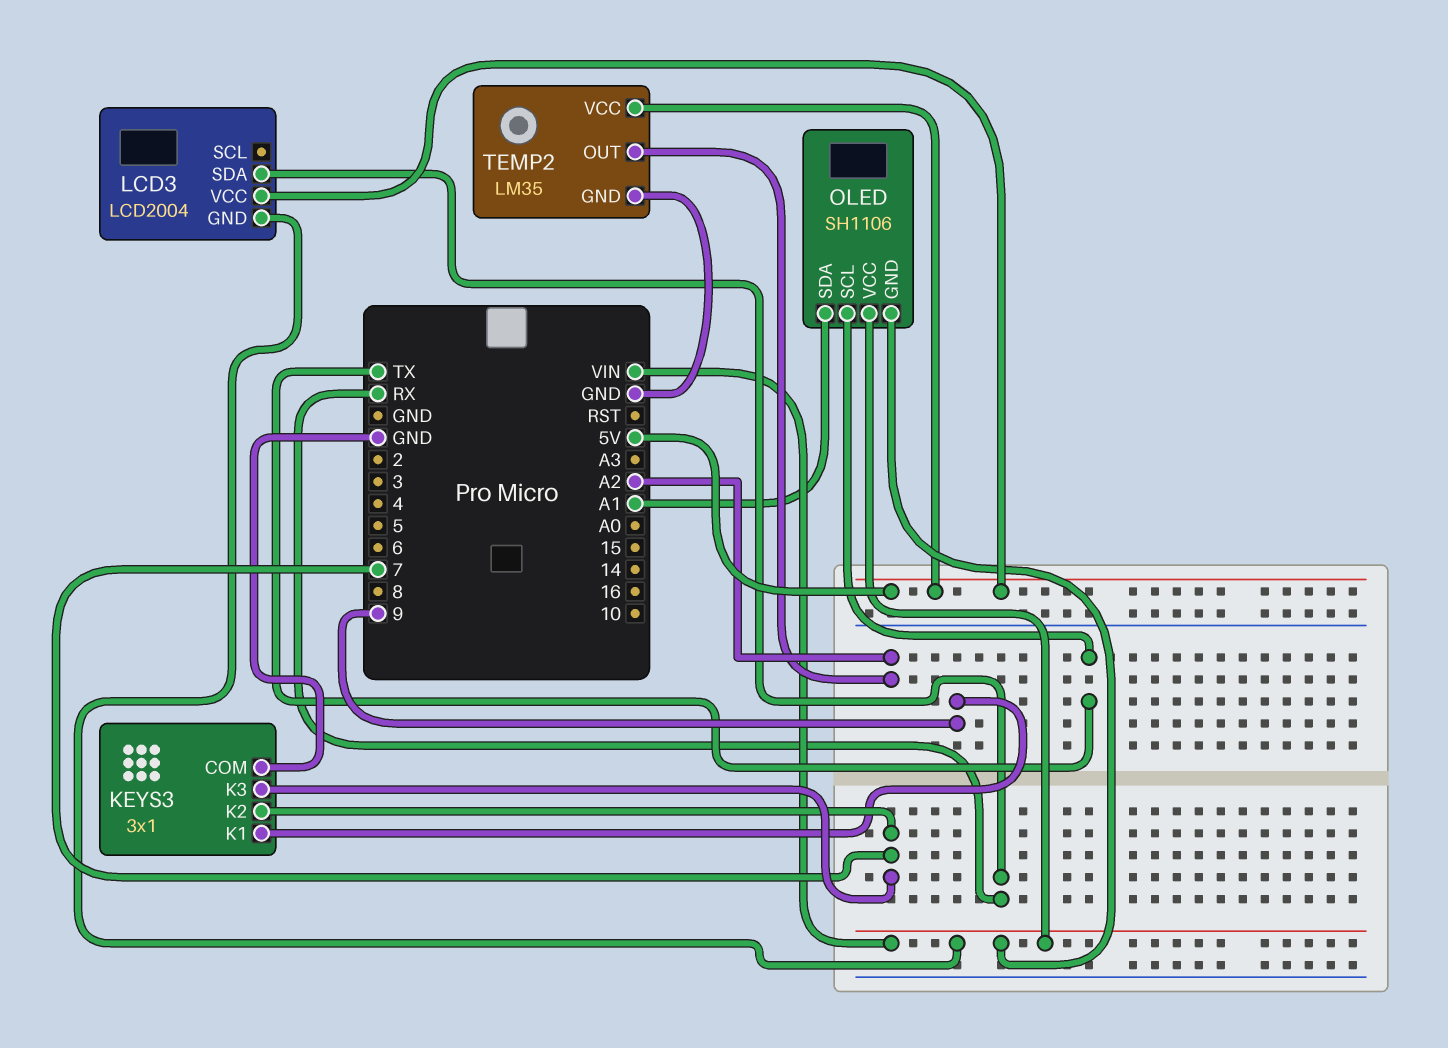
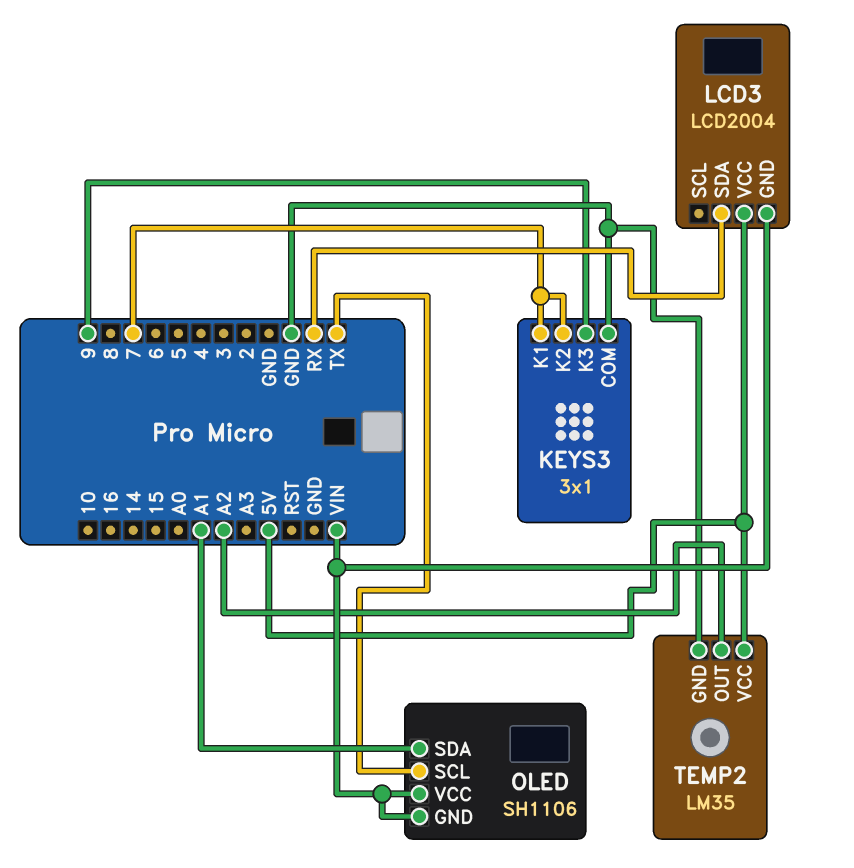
KEYS3 pin K1: 9 -> 7
KEYS3 pin K3: 7 -> 9

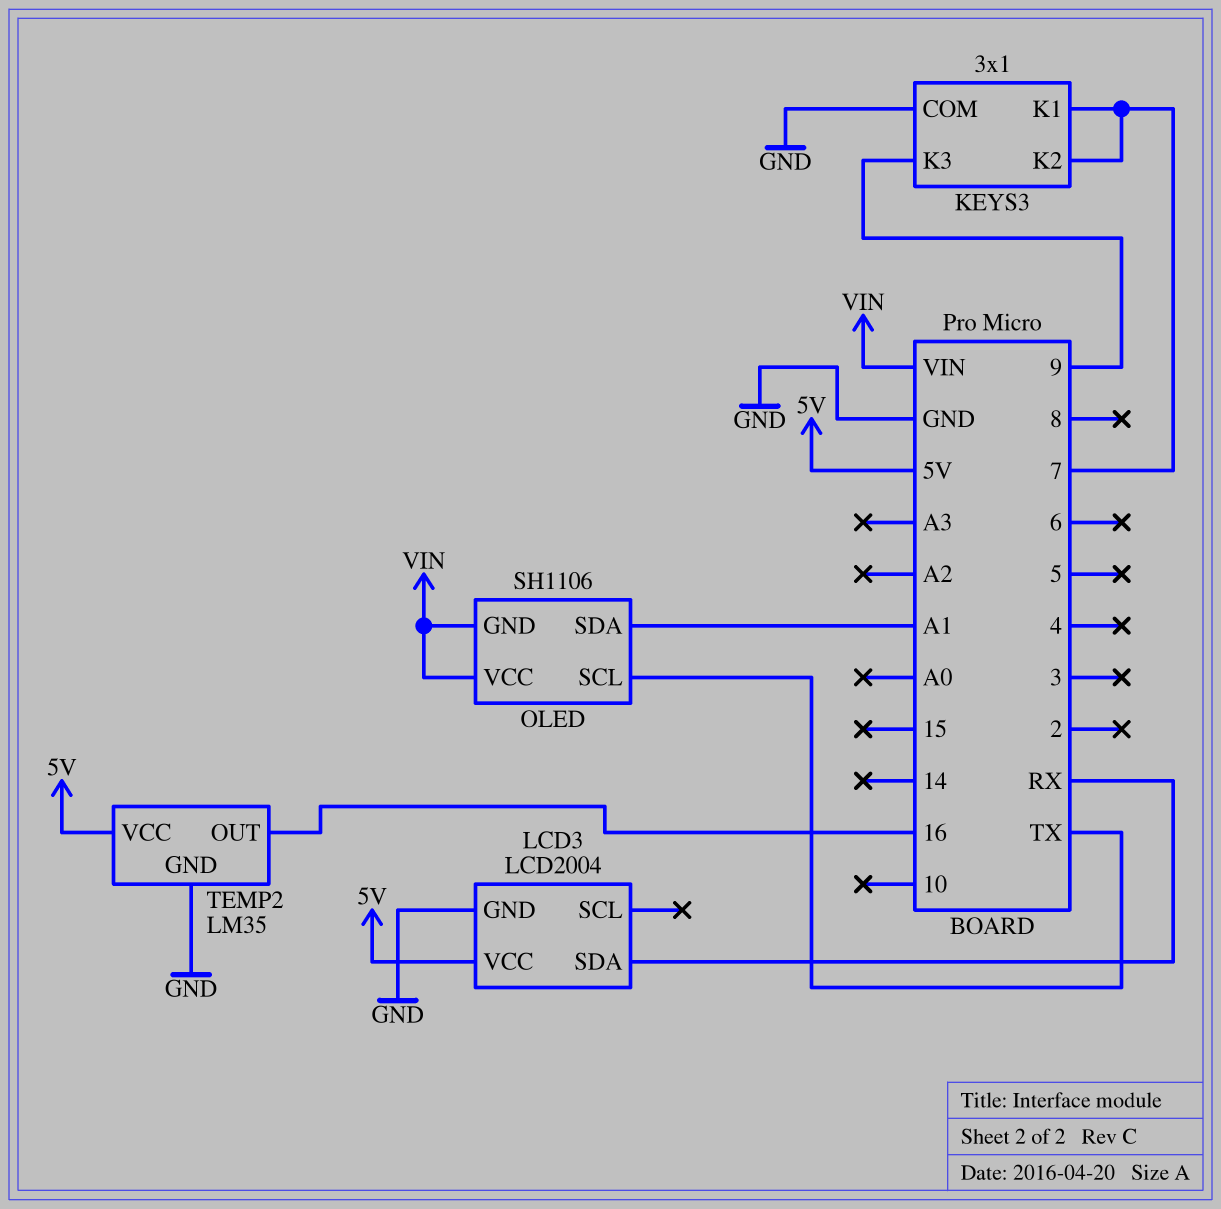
LCD3 pin GND: VIN -> GND
TEMP2 pin OUT: A2 -> 16

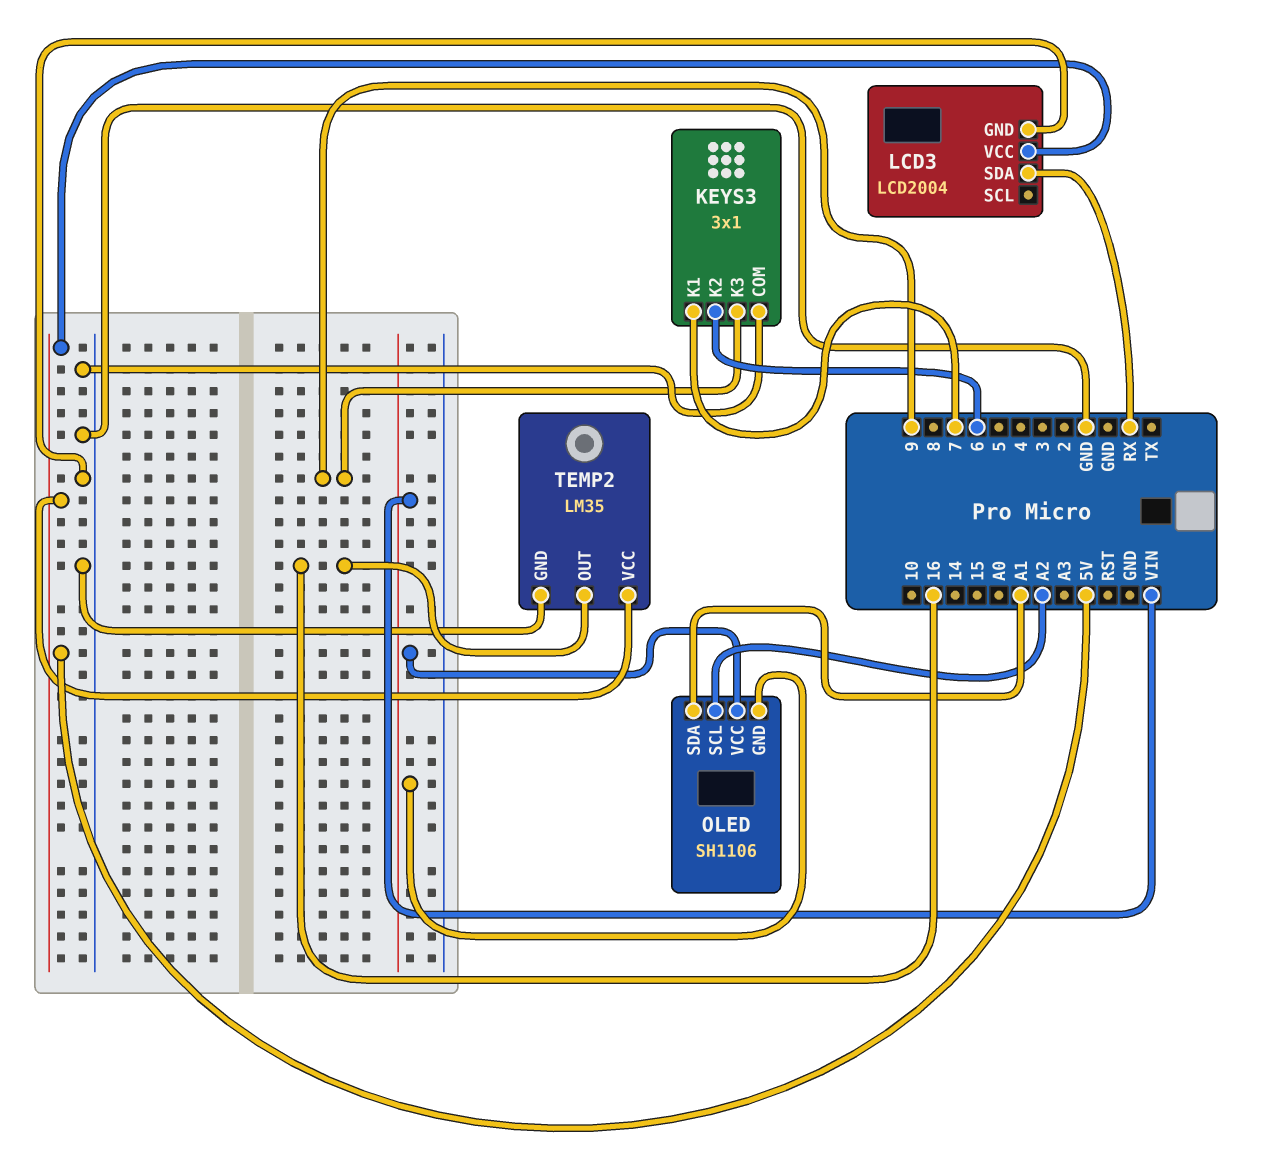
KEYS3 pin K2: 7 -> 6
OLED pin SCL: TX -> A2

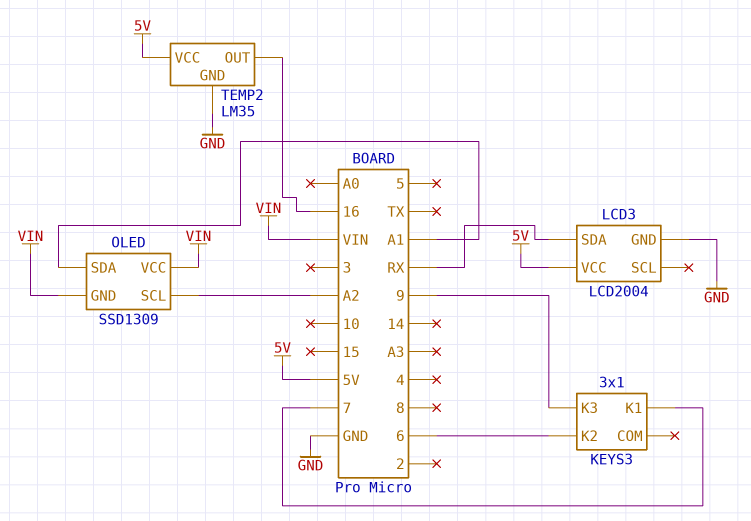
KEYS3 pin COM: GND -> none
OLED: SH1106 -> SSD1309

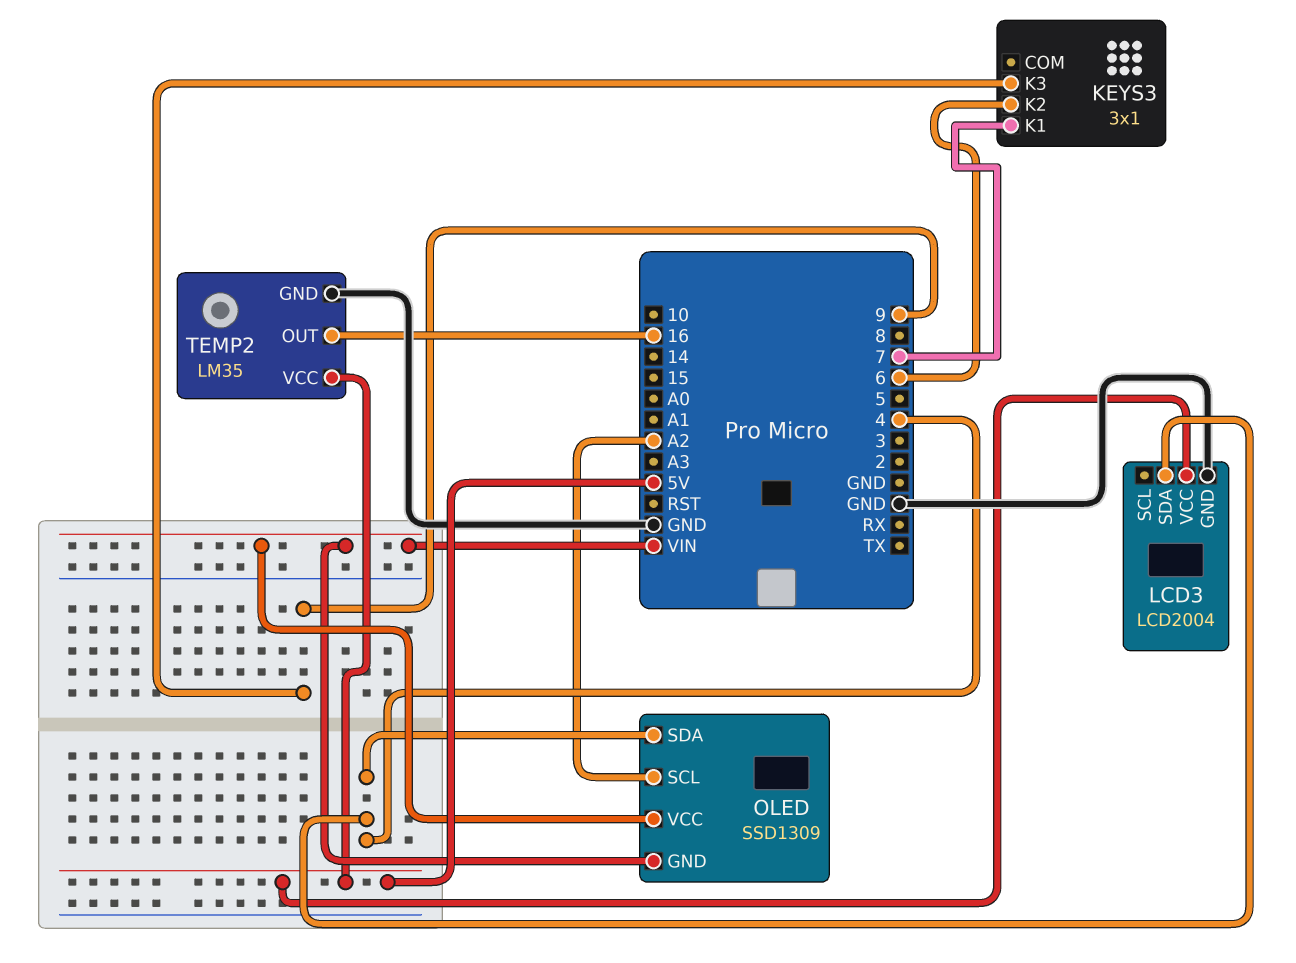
LCD3 pin SDA: RX -> 4
OLED pin SDA: A1 -> 4

